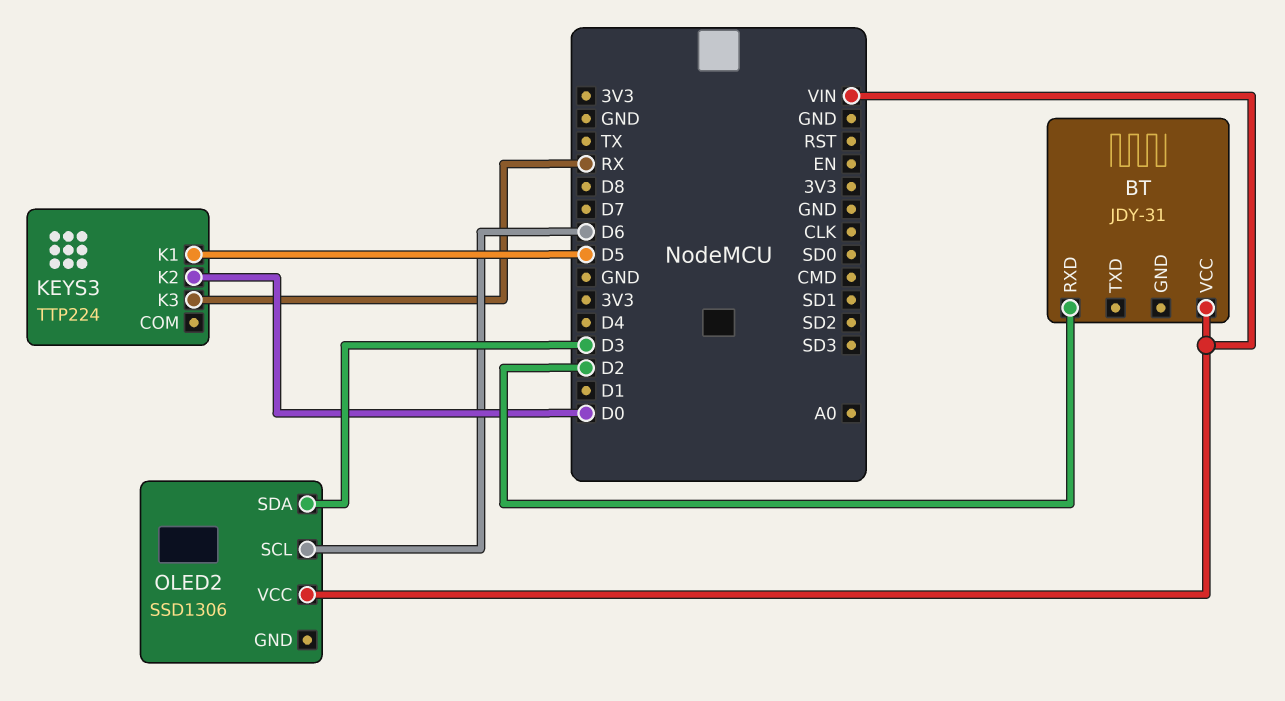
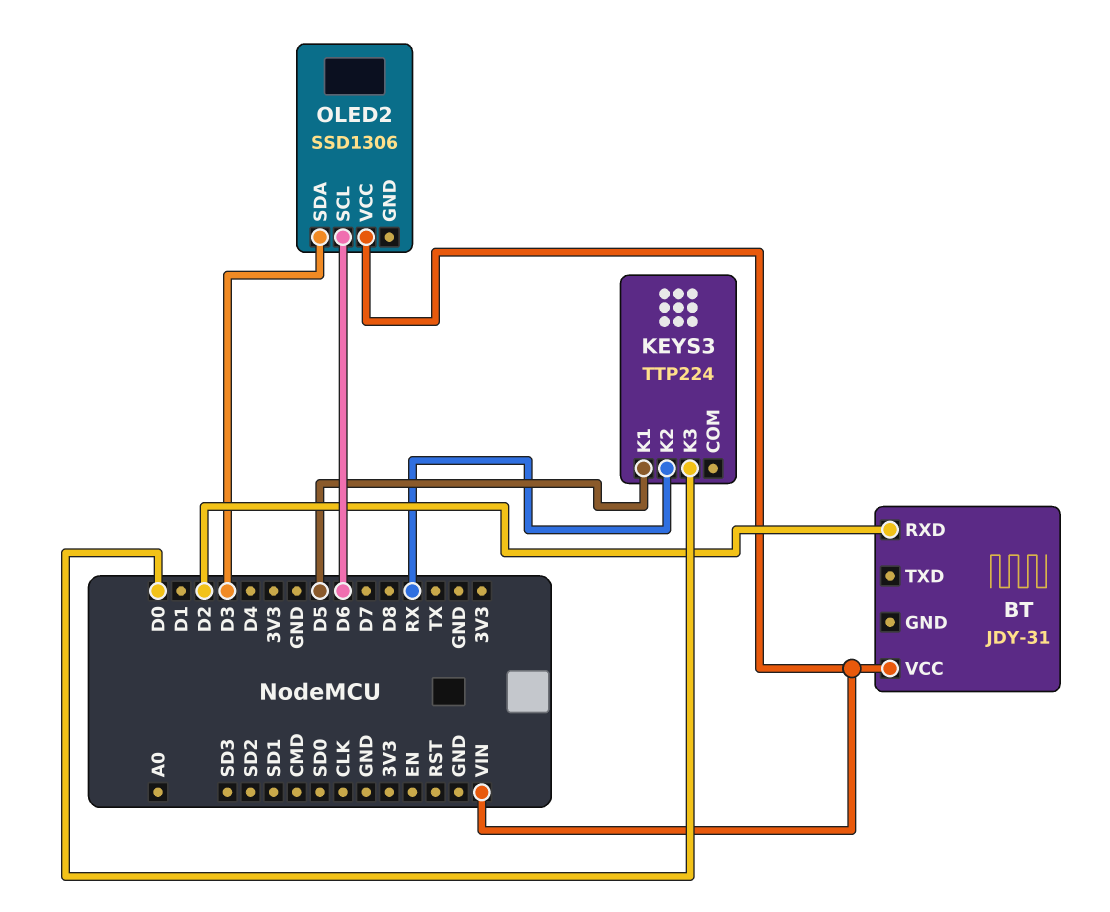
KEYS3 pin K2: D0 -> RX
KEYS3 pin K3: RX -> D0

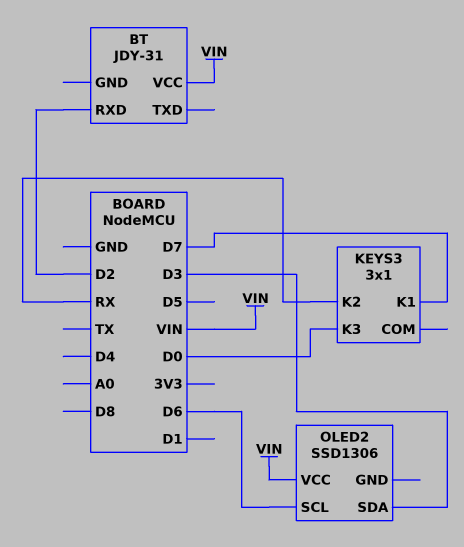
KEYS3: TTP224 -> 3x1
KEYS3 pin K1: D5 -> D7

